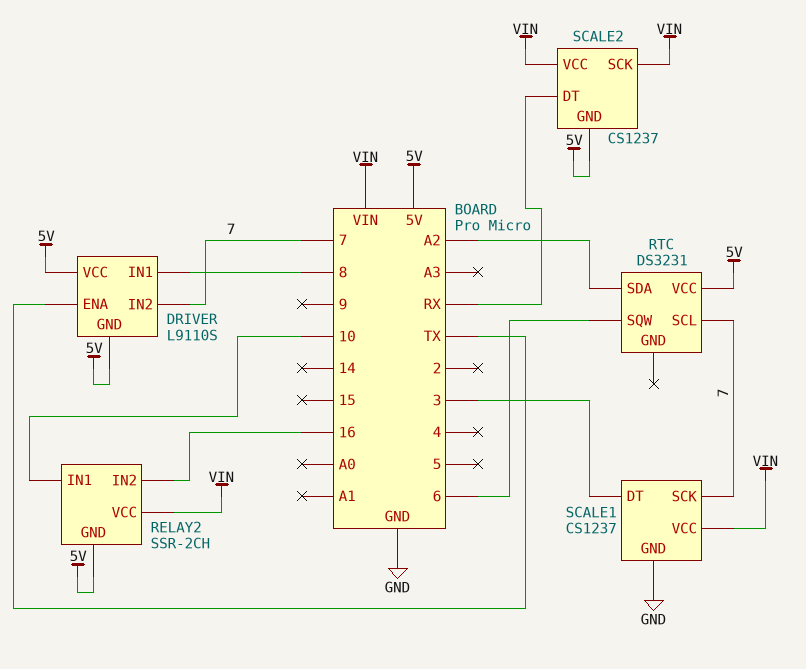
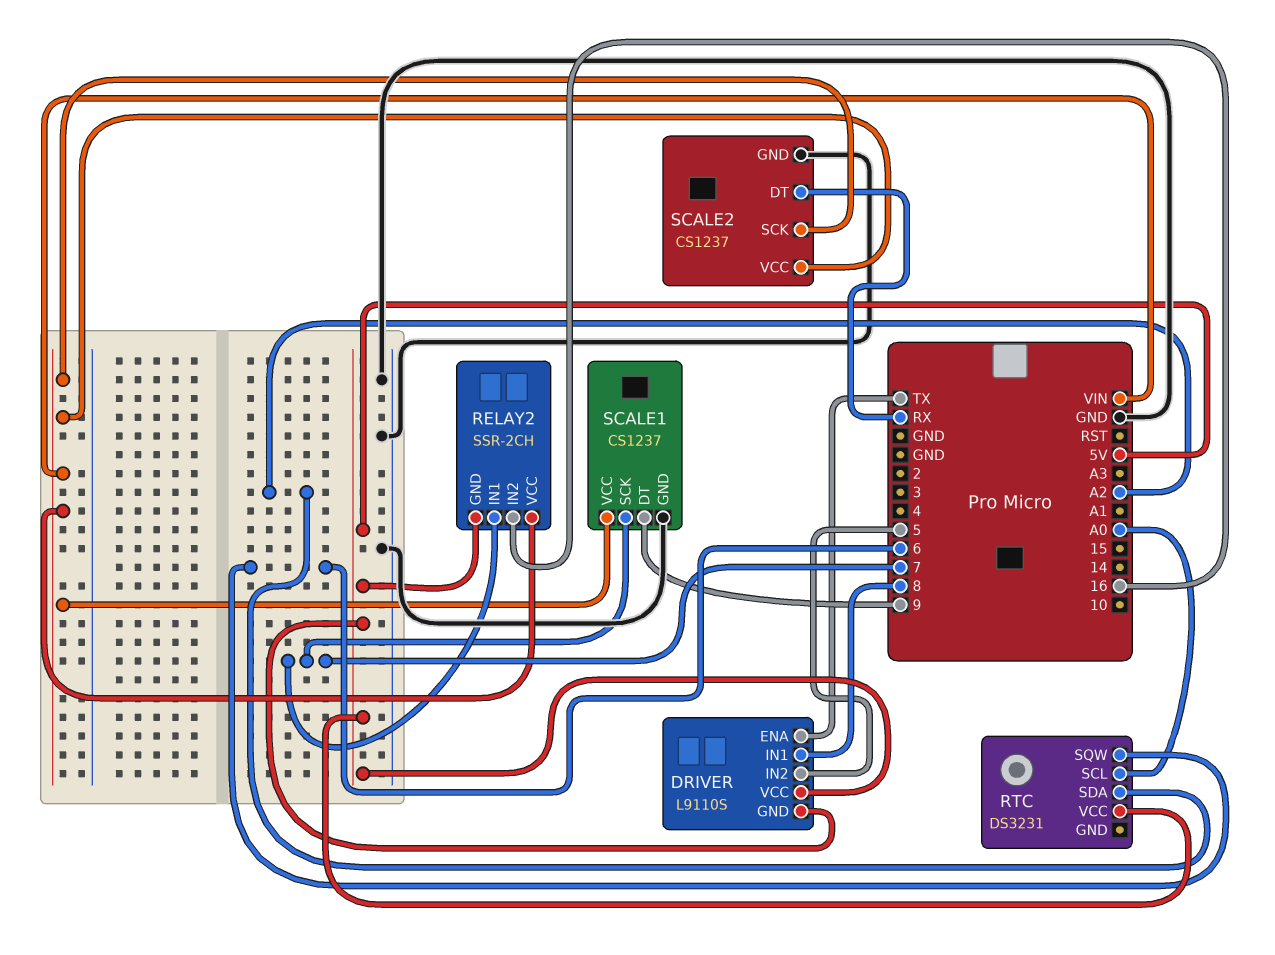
DRIVER pin IN2: 7 -> 5
RELAY2 pin IN1: 10 -> 7
RTC pin SCL: 7 -> A0
SCALE1 pin DT: 3 -> 9
SCALE2 pin GND: 5V -> GND

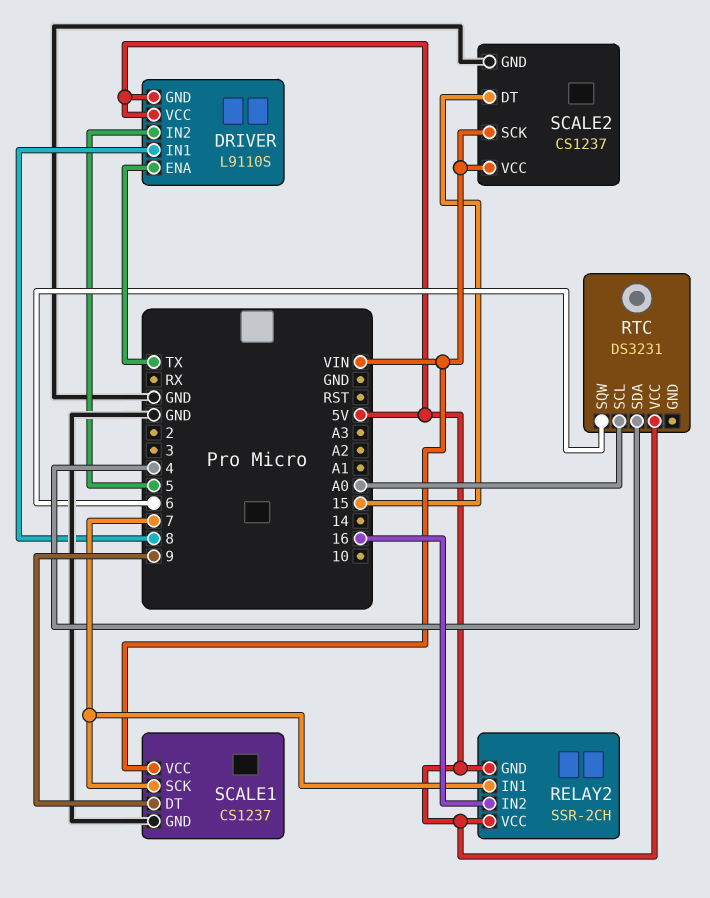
RELAY2 pin VCC: VIN -> 5V
RTC pin SDA: A2 -> 4
SCALE2 pin DT: RX -> 15

